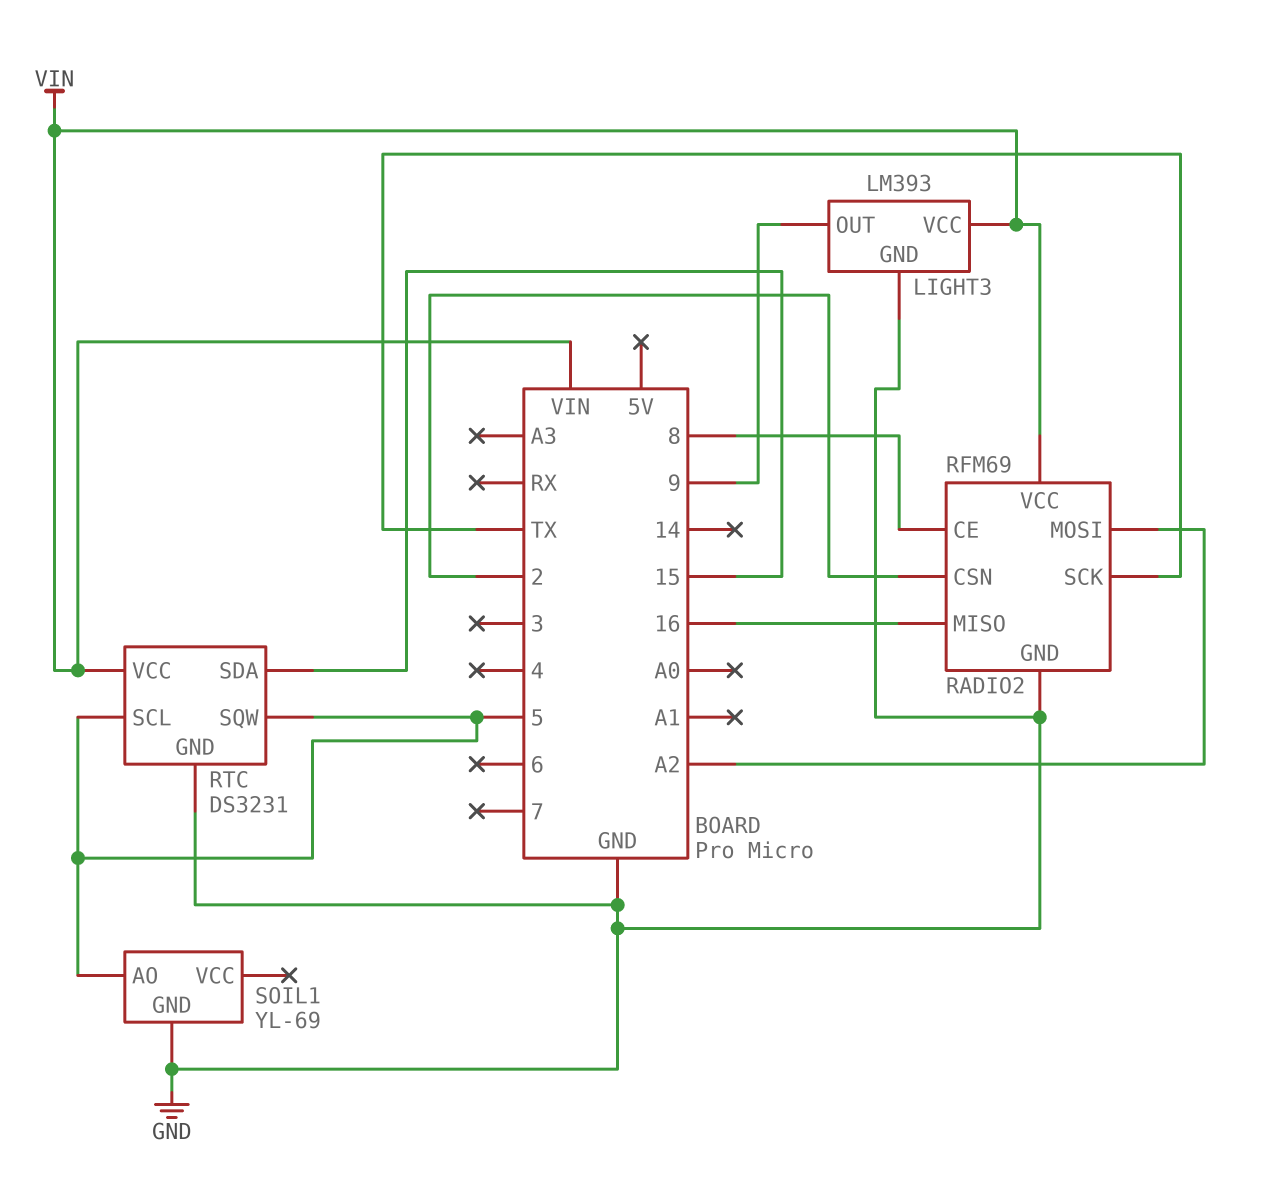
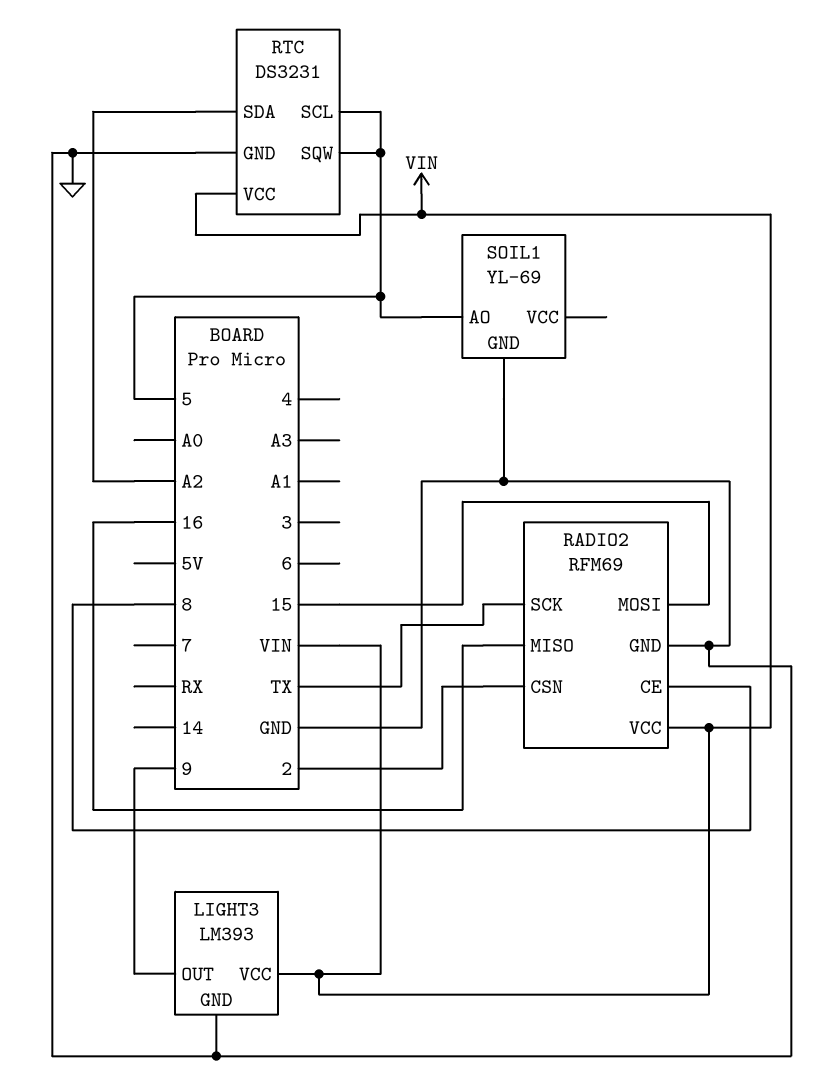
RADIO2 pin MOSI: A2 -> 15
RTC pin SDA: 15 -> A2

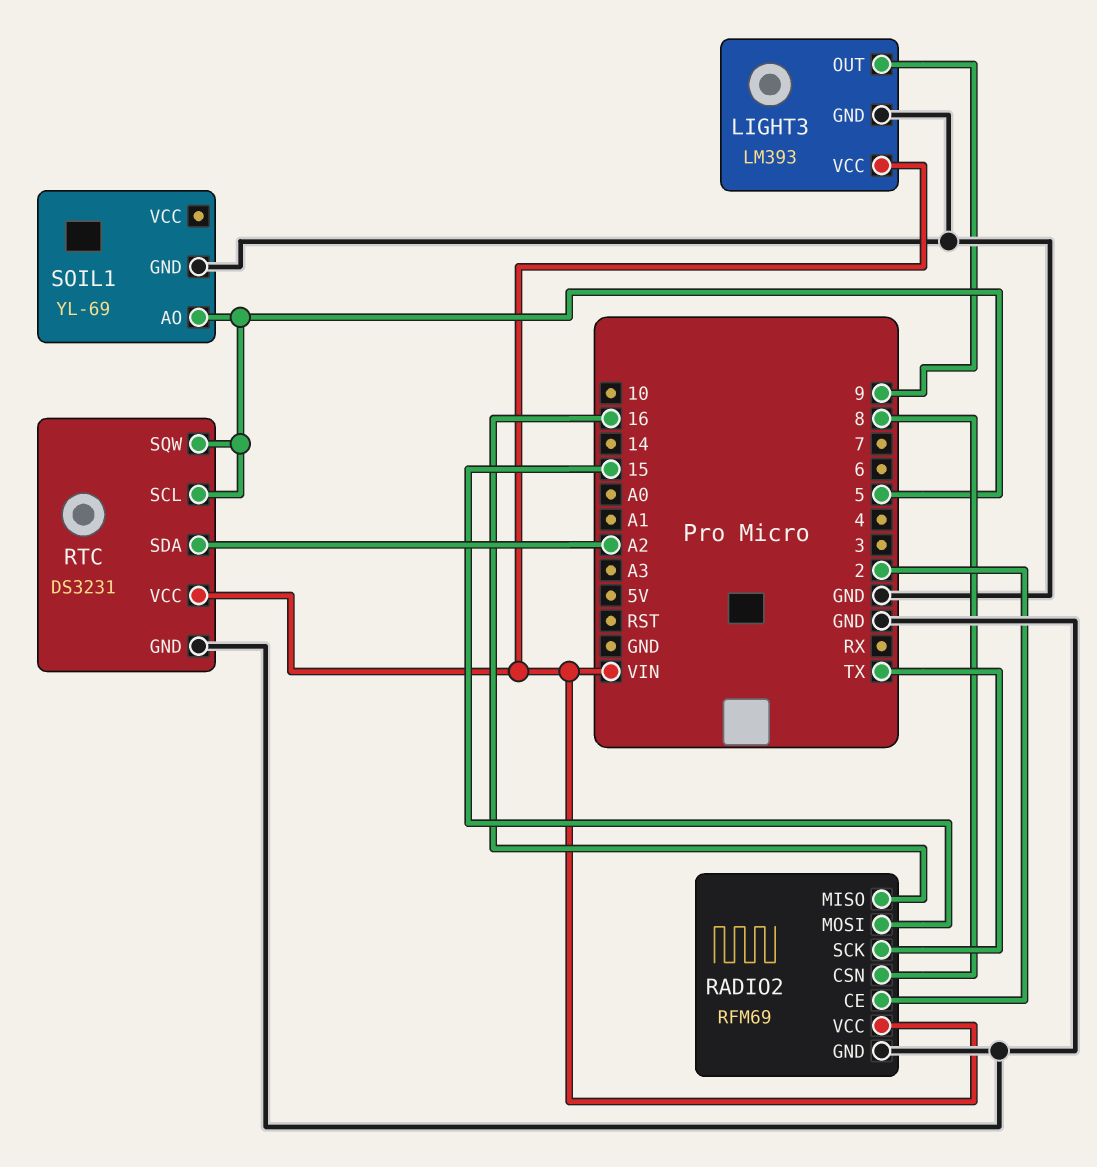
RADIO2 pin CE: 8 -> 2
RADIO2 pin CSN: 2 -> 8

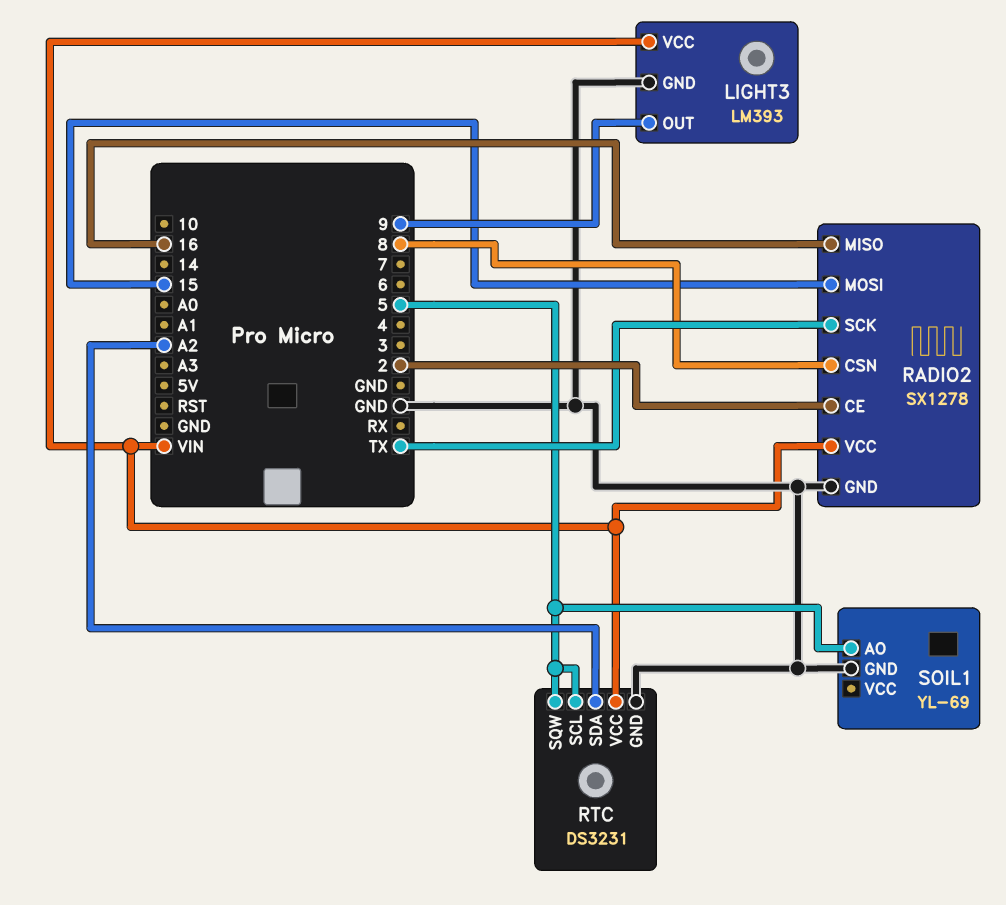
RADIO2: RFM69 -> SX1278

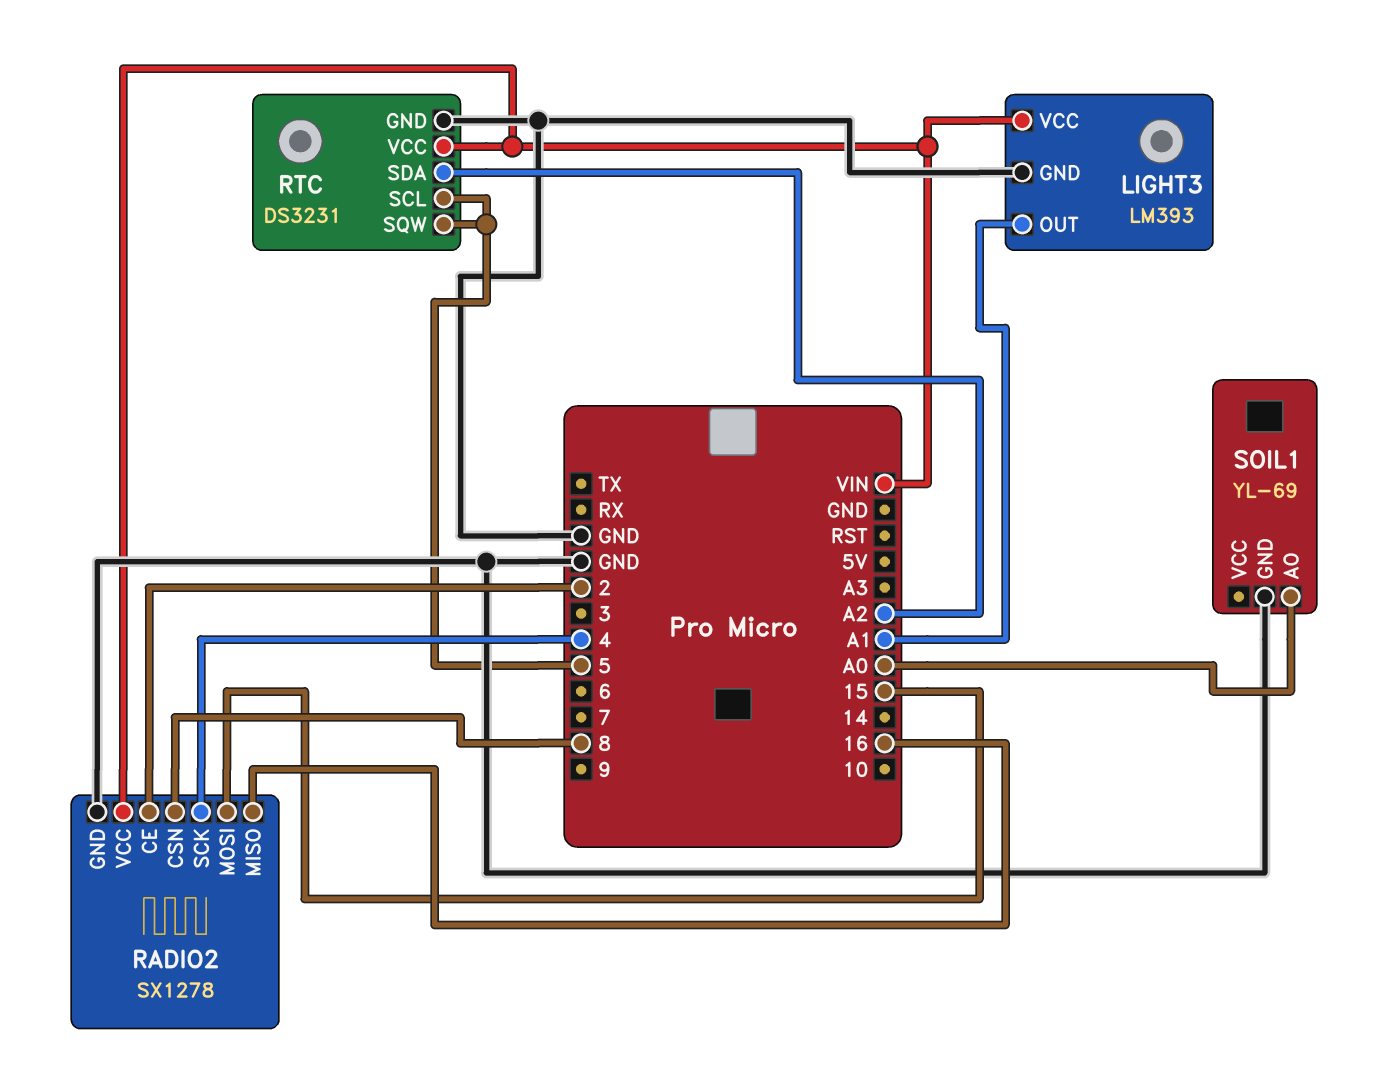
LIGHT3 pin OUT: 9 -> A1
RADIO2 pin SCK: TX -> 4
SOIL1 pin AO: 5 -> A0

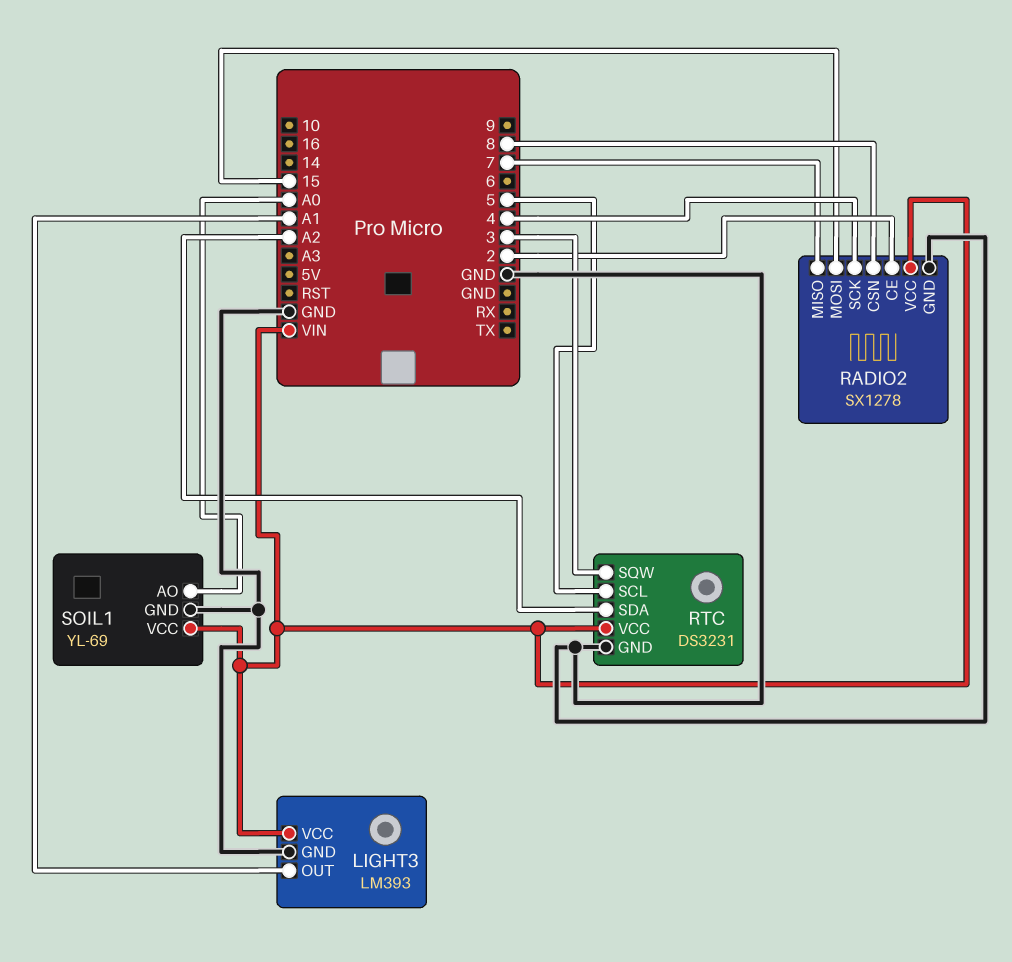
RADIO2 pin MISO: 16 -> 7
RTC pin SQW: 5 -> 3
SOIL1 pin VCC: none -> VIN

